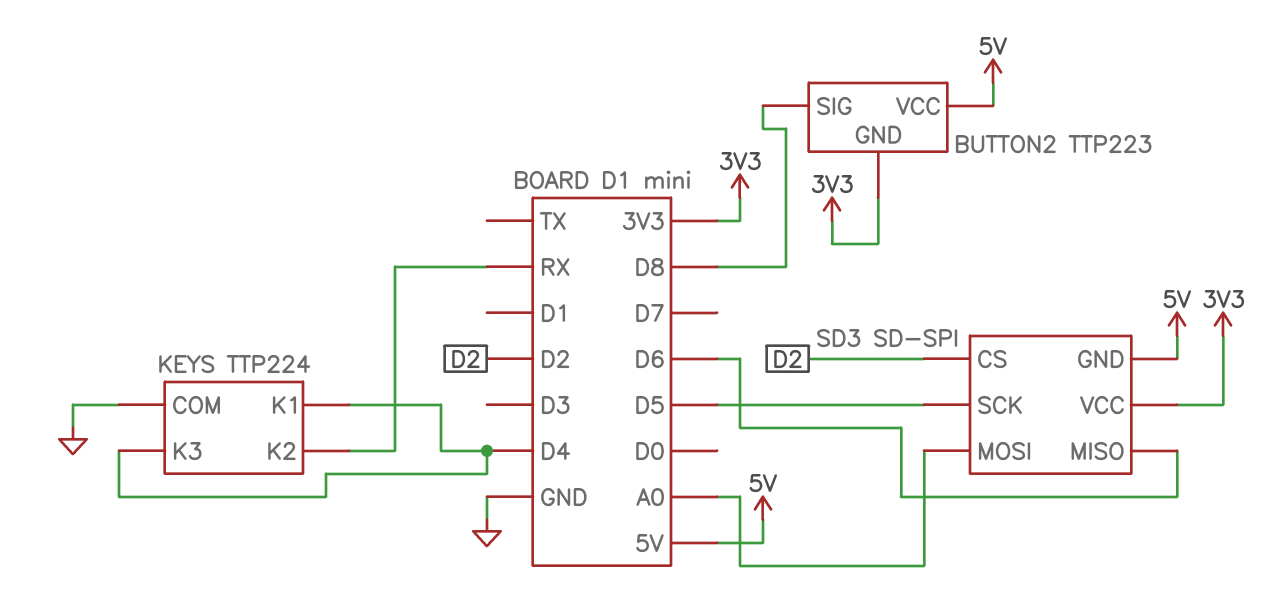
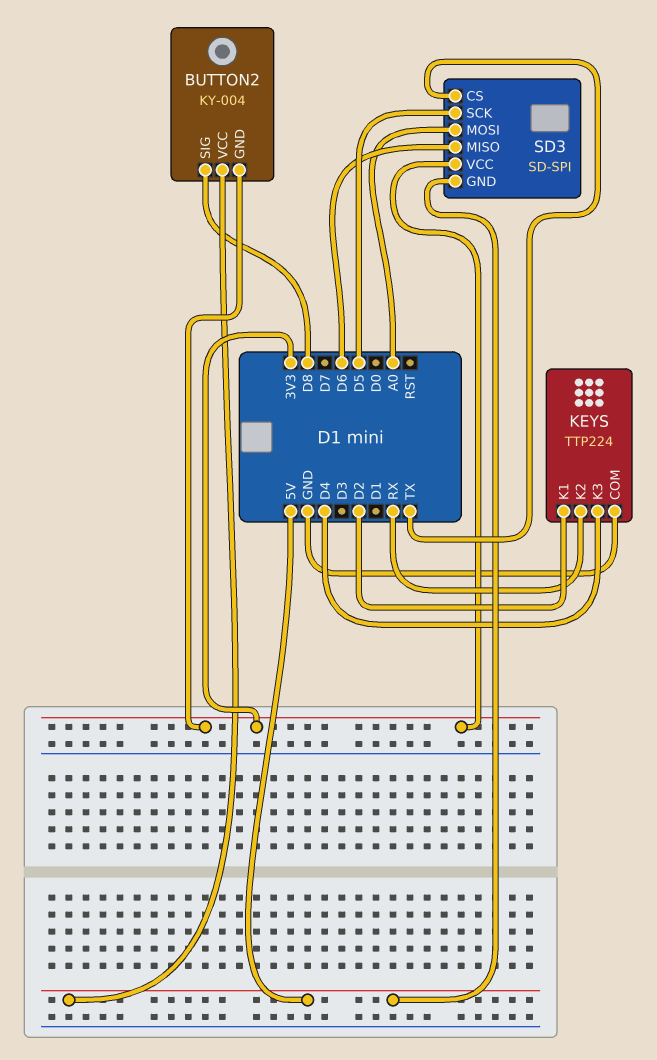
BUTTON2: TTP223 -> KY-004
KEYS pin K1: D4 -> D2
SD3 pin CS: D2 -> TX

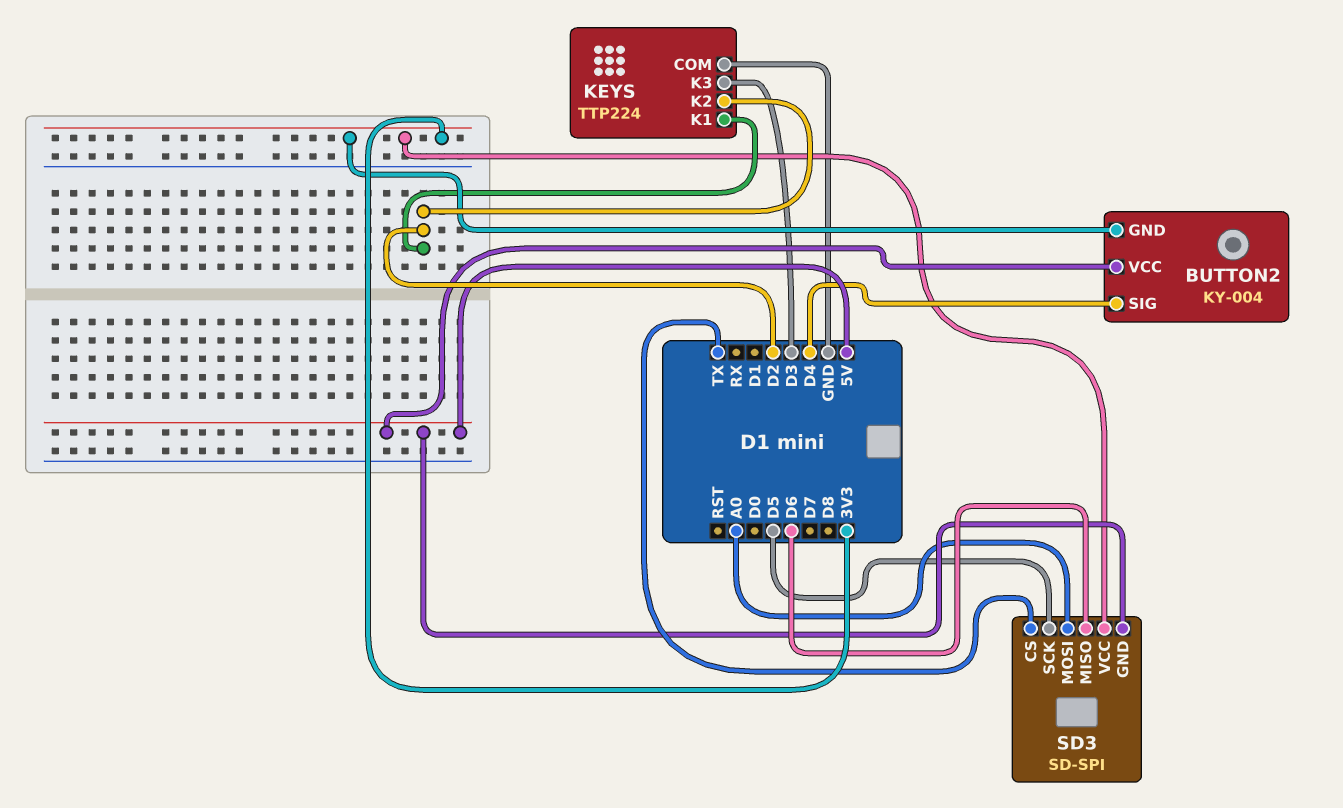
BUTTON2 pin SIG: D8 -> D4
KEYS pin K2: RX -> D2
KEYS pin K3: D4 -> D3

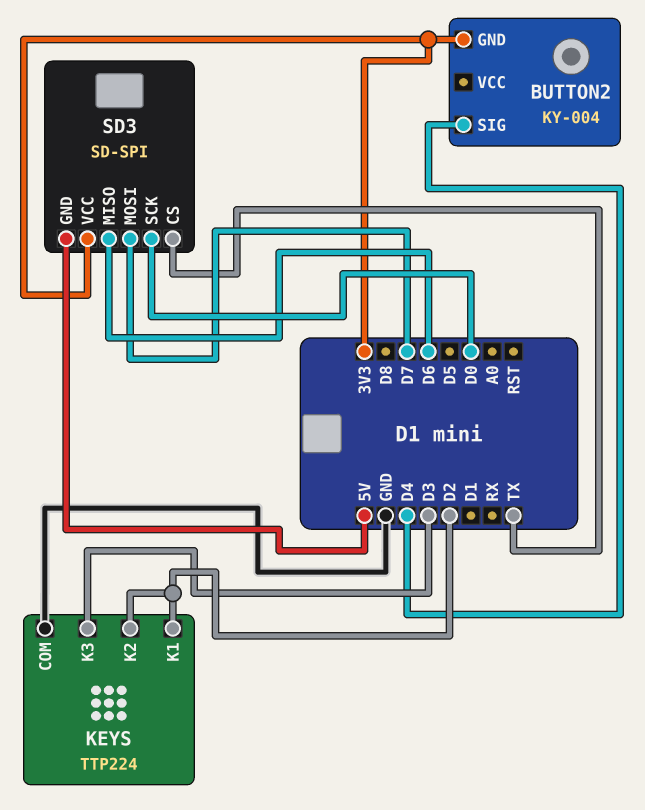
BUTTON2 pin VCC: 5V -> none
SD3 pin MOSI: A0 -> D7
SD3 pin SCK: D5 -> D0

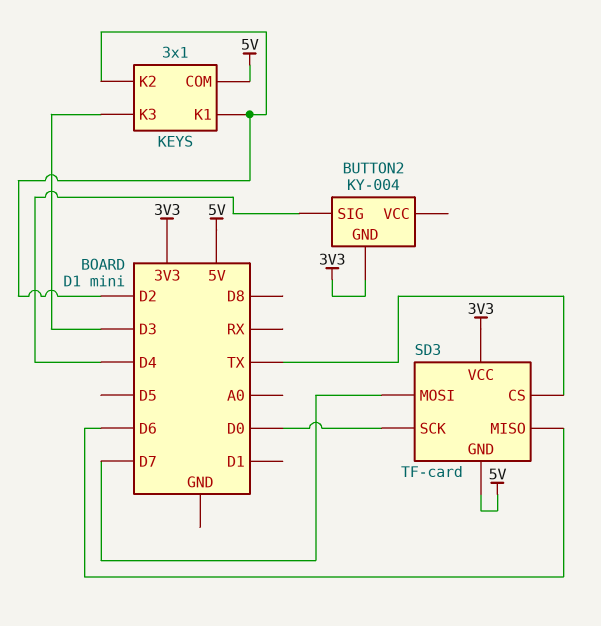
KEYS: TTP224 -> 3x1
KEYS pin COM: GND -> 5V
SD3: SD-SPI -> TF-card

